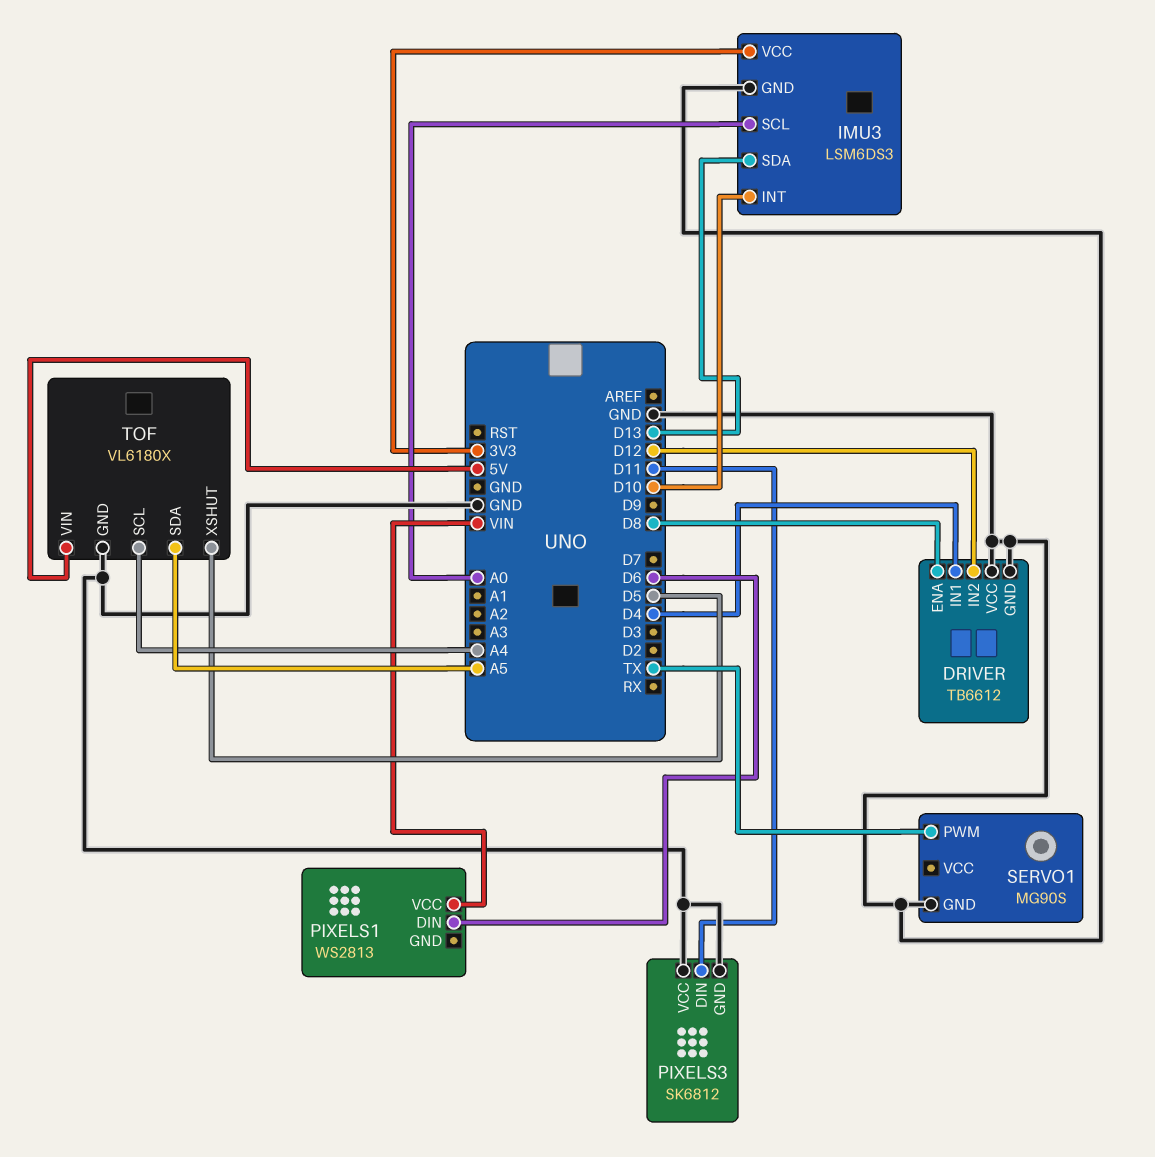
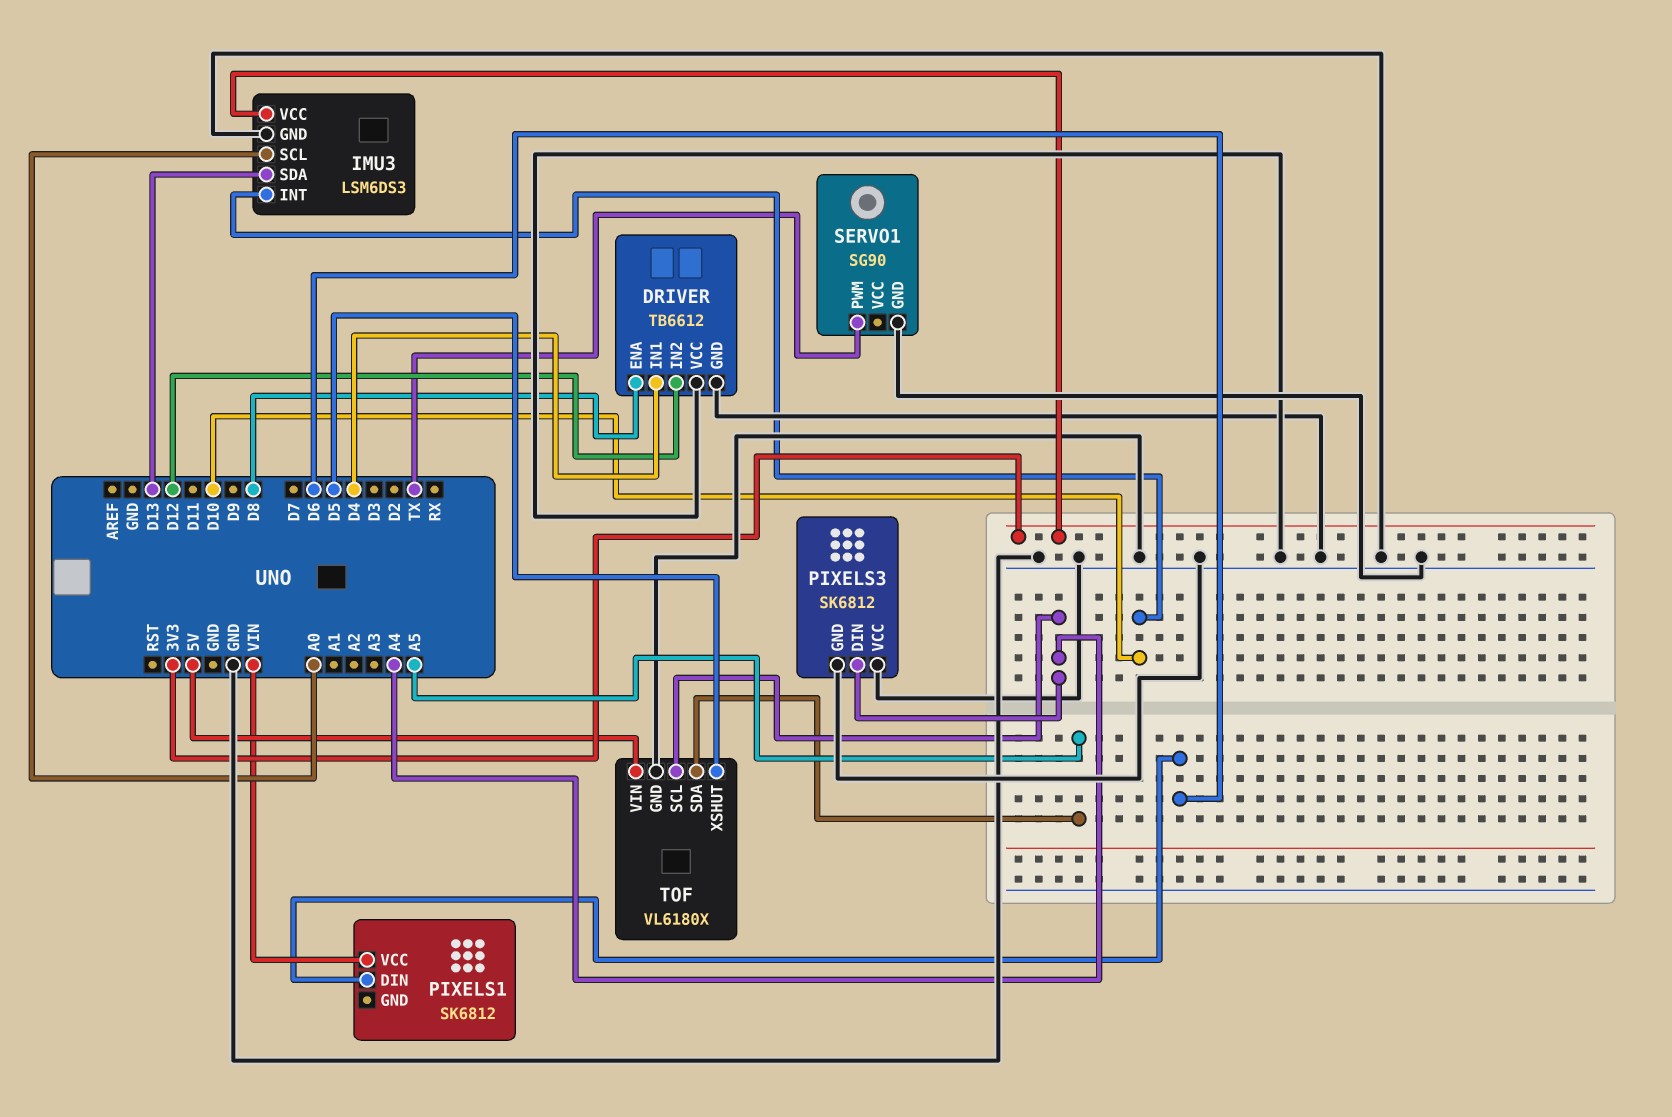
PIXELS1: WS2813 -> SK6812
PIXELS3 pin DIN: D11 -> A4
SERVO1: MG90S -> SG90

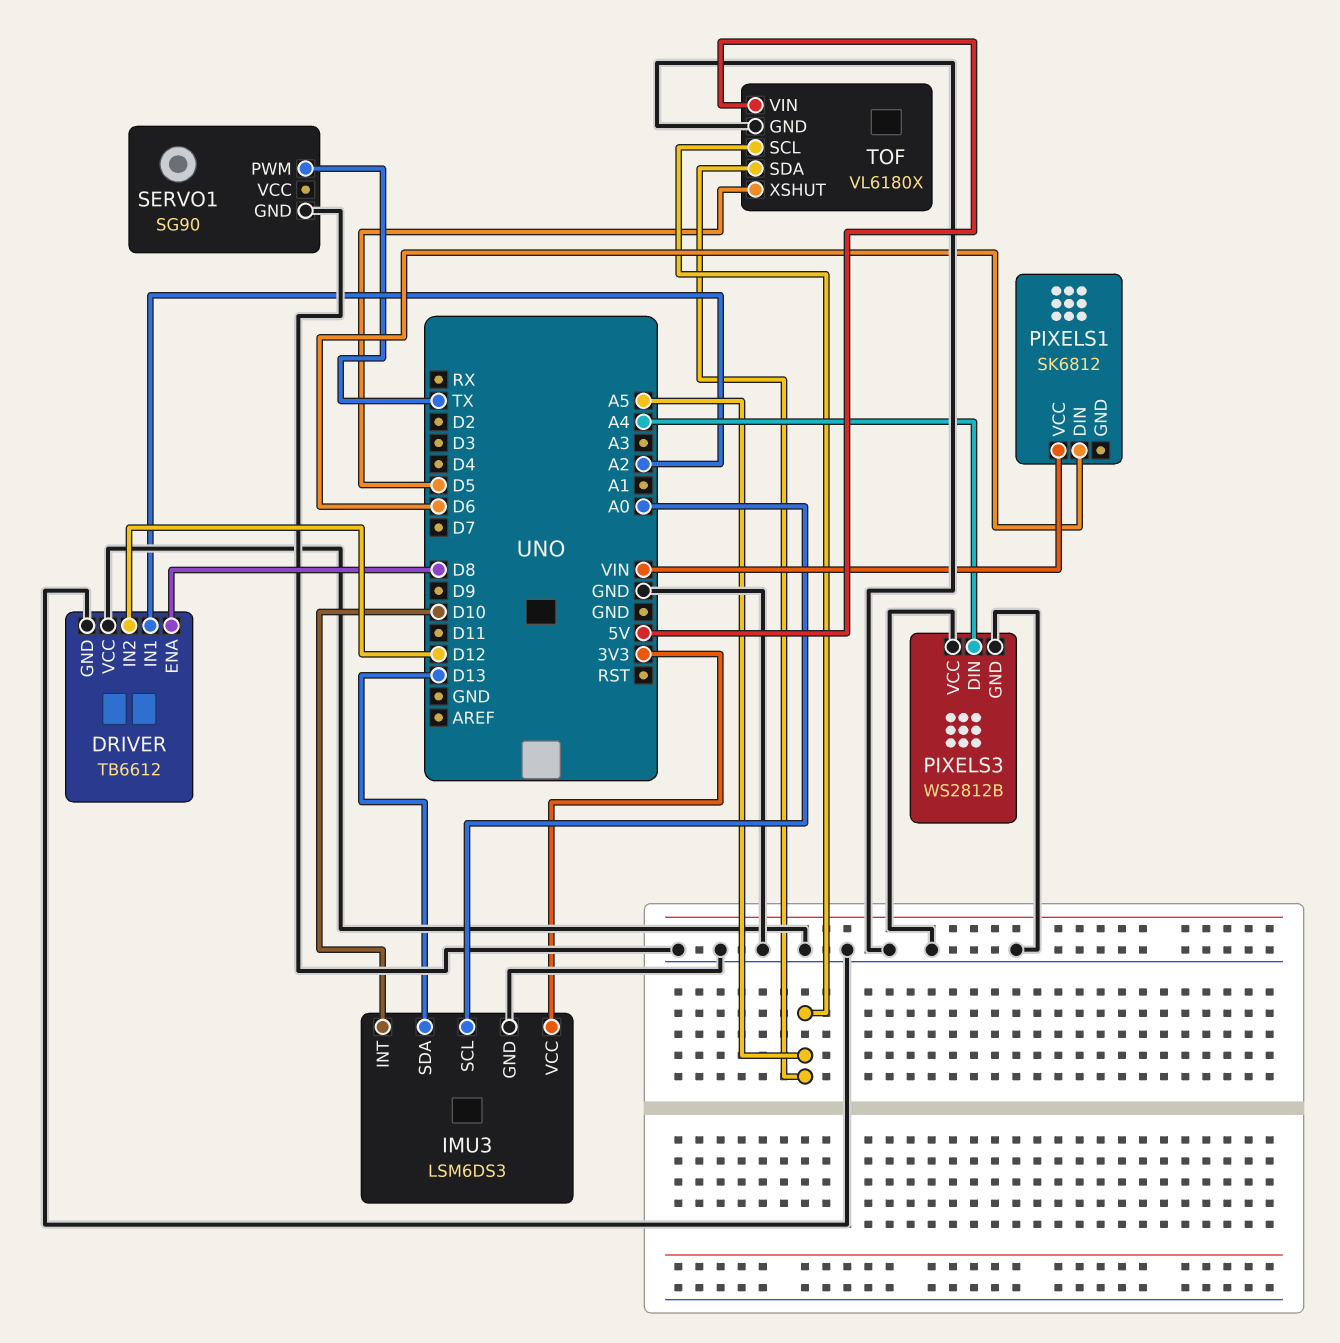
DRIVER pin IN1: D4 -> A2
PIXELS3: SK6812 -> WS2812B
TOF pin SCL: A4 -> A5

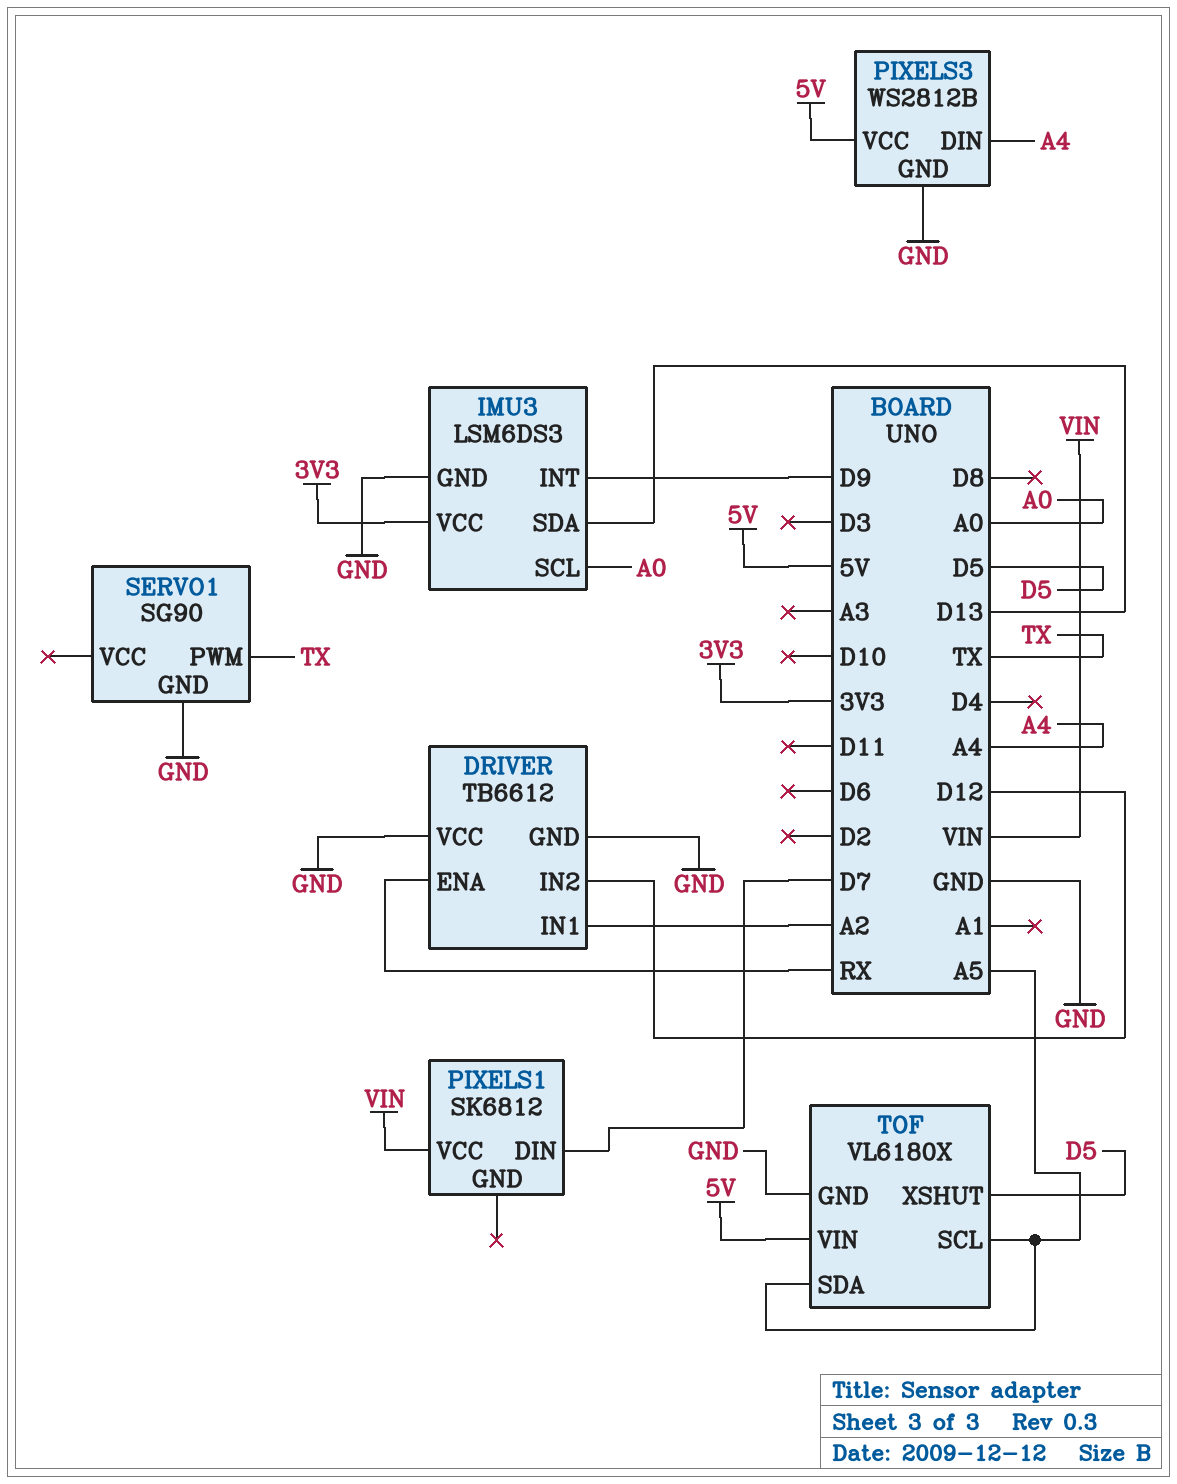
DRIVER pin ENA: D8 -> RX
IMU3 pin INT: D10 -> D9
PIXELS1 pin DIN: D6 -> D7
PIXELS3 pin VCC: GND -> 5V

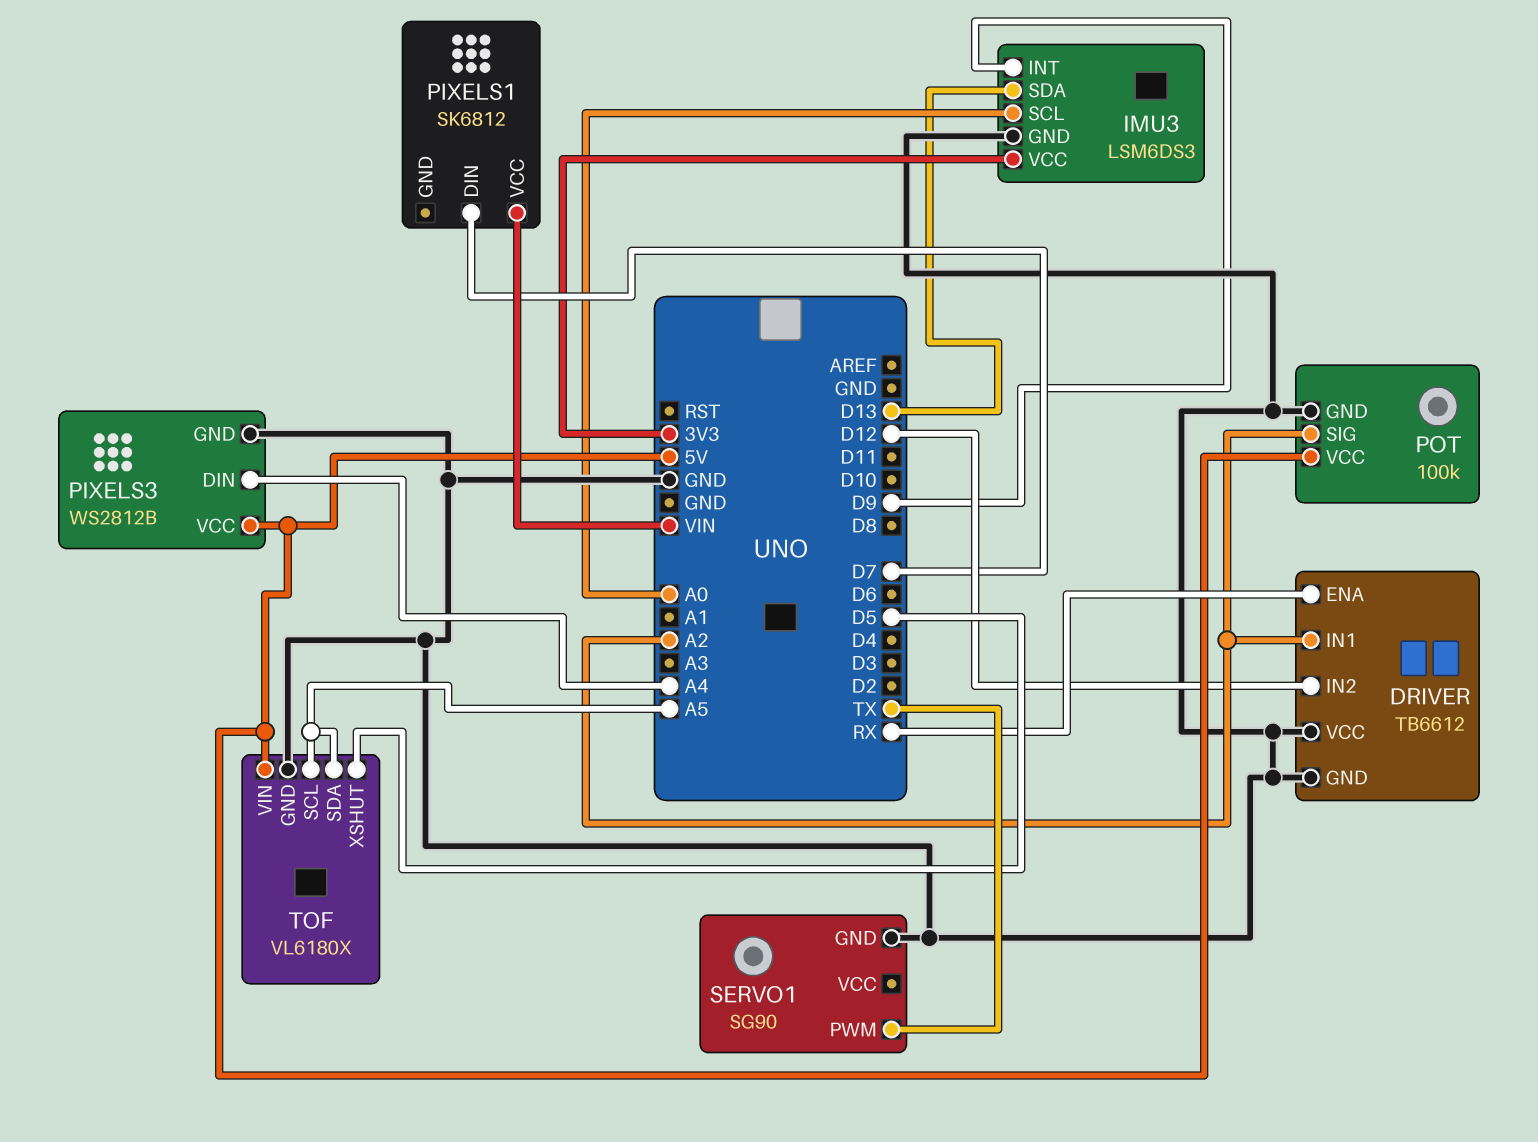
POT: none -> 100k
POT pin GND: none -> GND
POT pin SIG: none -> A2
POT pin VCC: none -> 5V

